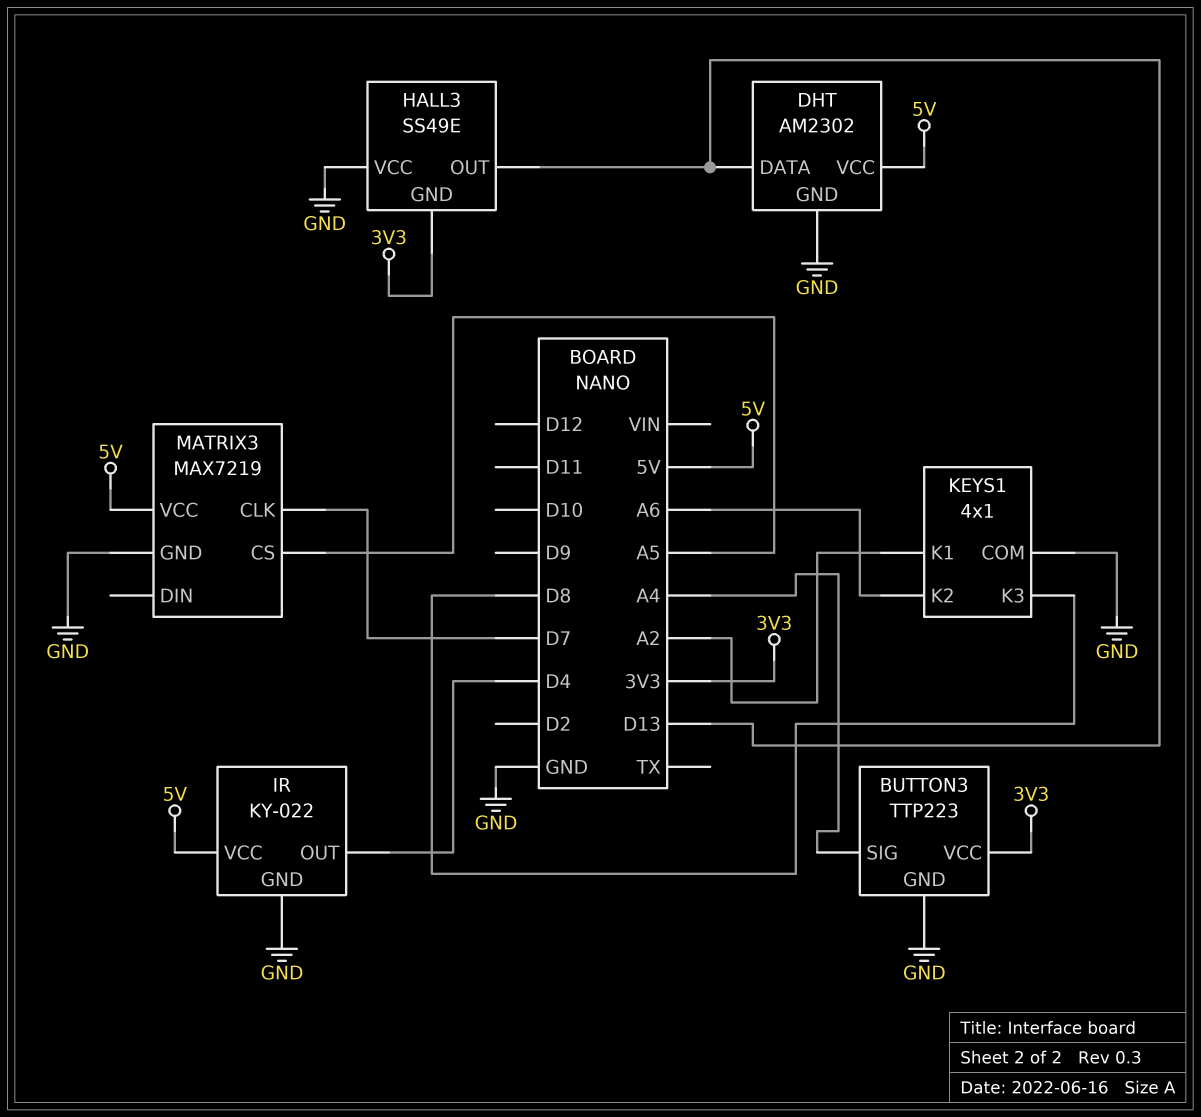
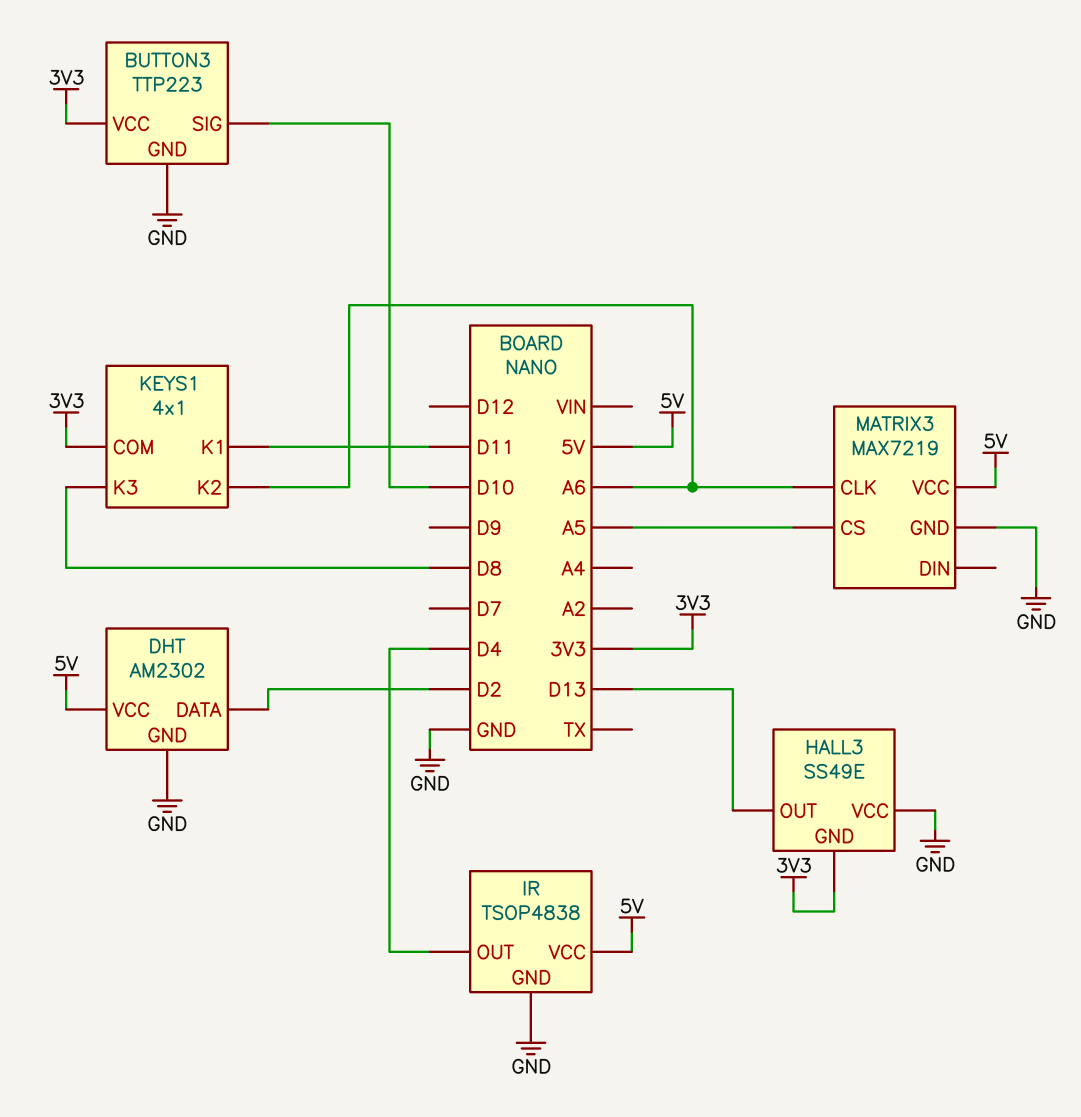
BUTTON3 pin SIG: A4 -> D10
DHT pin DATA: D13 -> D2
IR: KY-022 -> TSOP4838
KEYS1 pin COM: GND -> 3V3
KEYS1 pin K1: A2 -> D11
MATRIX3 pin CLK: D7 -> A6

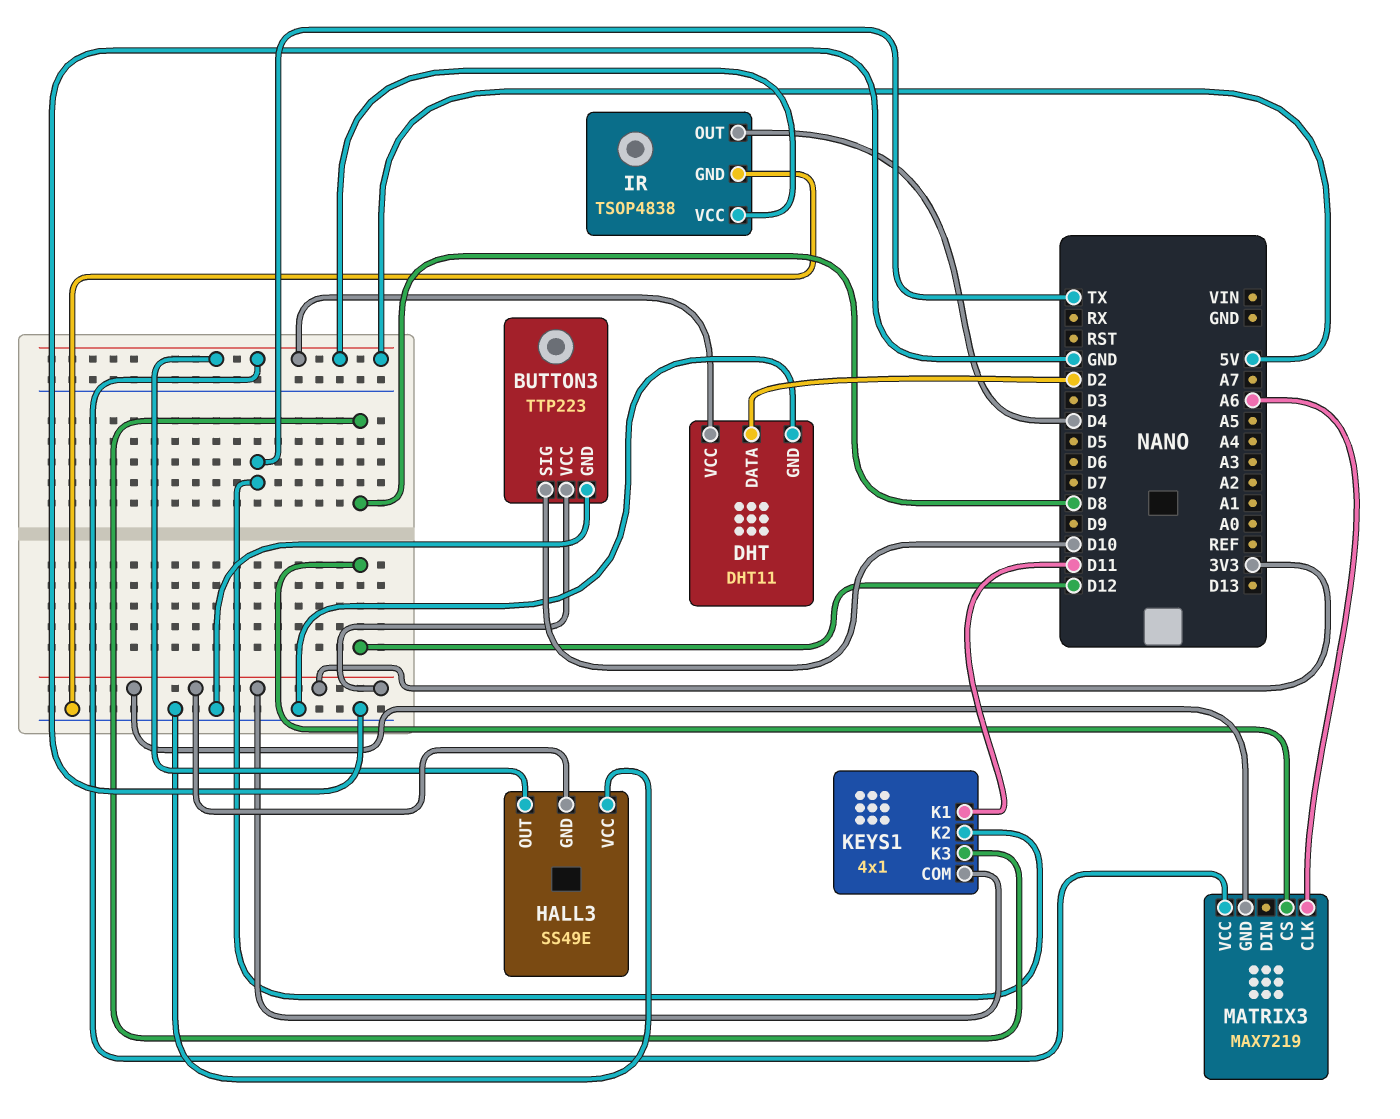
DHT: AM2302 -> DHT11
HALL3 pin OUT: D13 -> 5V
KEYS1 pin K2: A6 -> TX
MATRIX3 pin CS: A5 -> D12
MATRIX3 pin GND: GND -> 3V3

